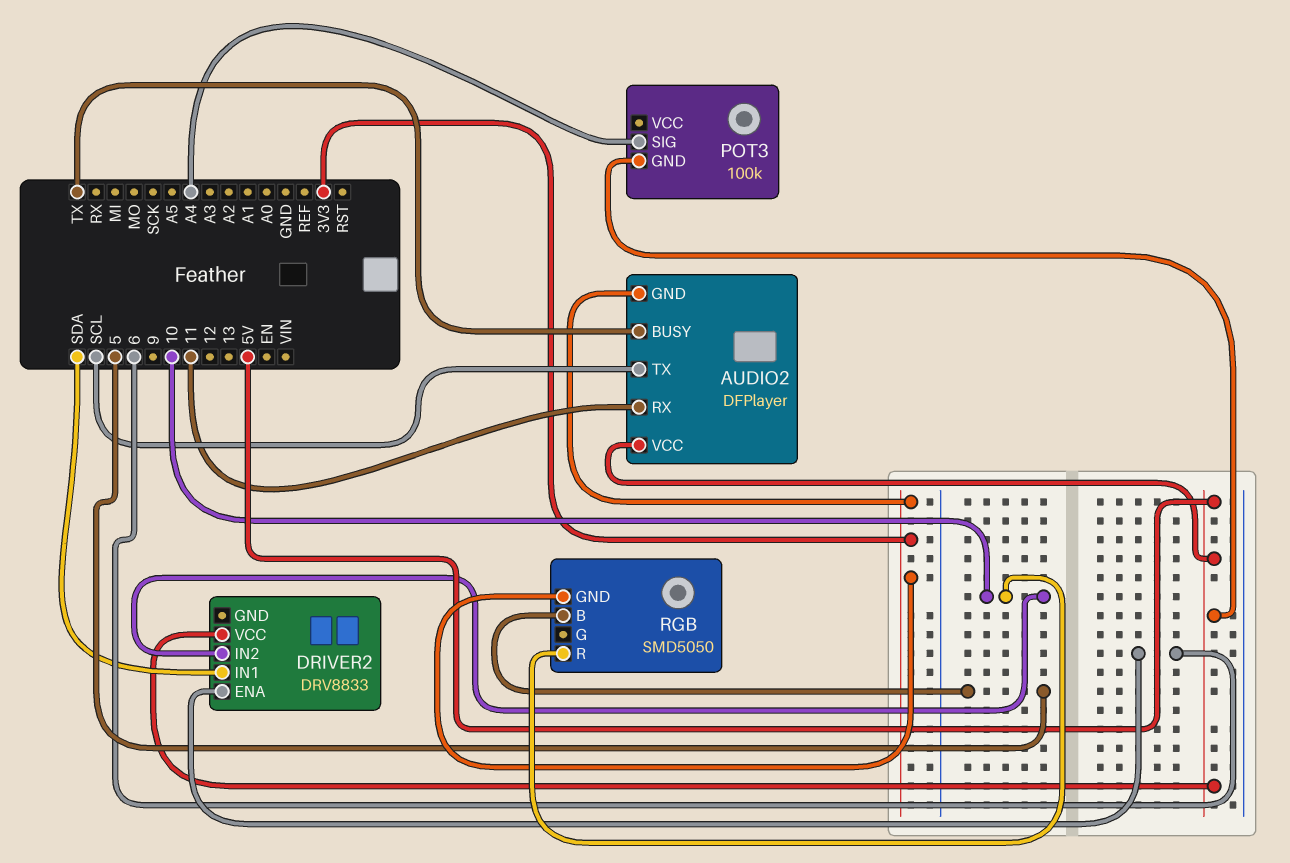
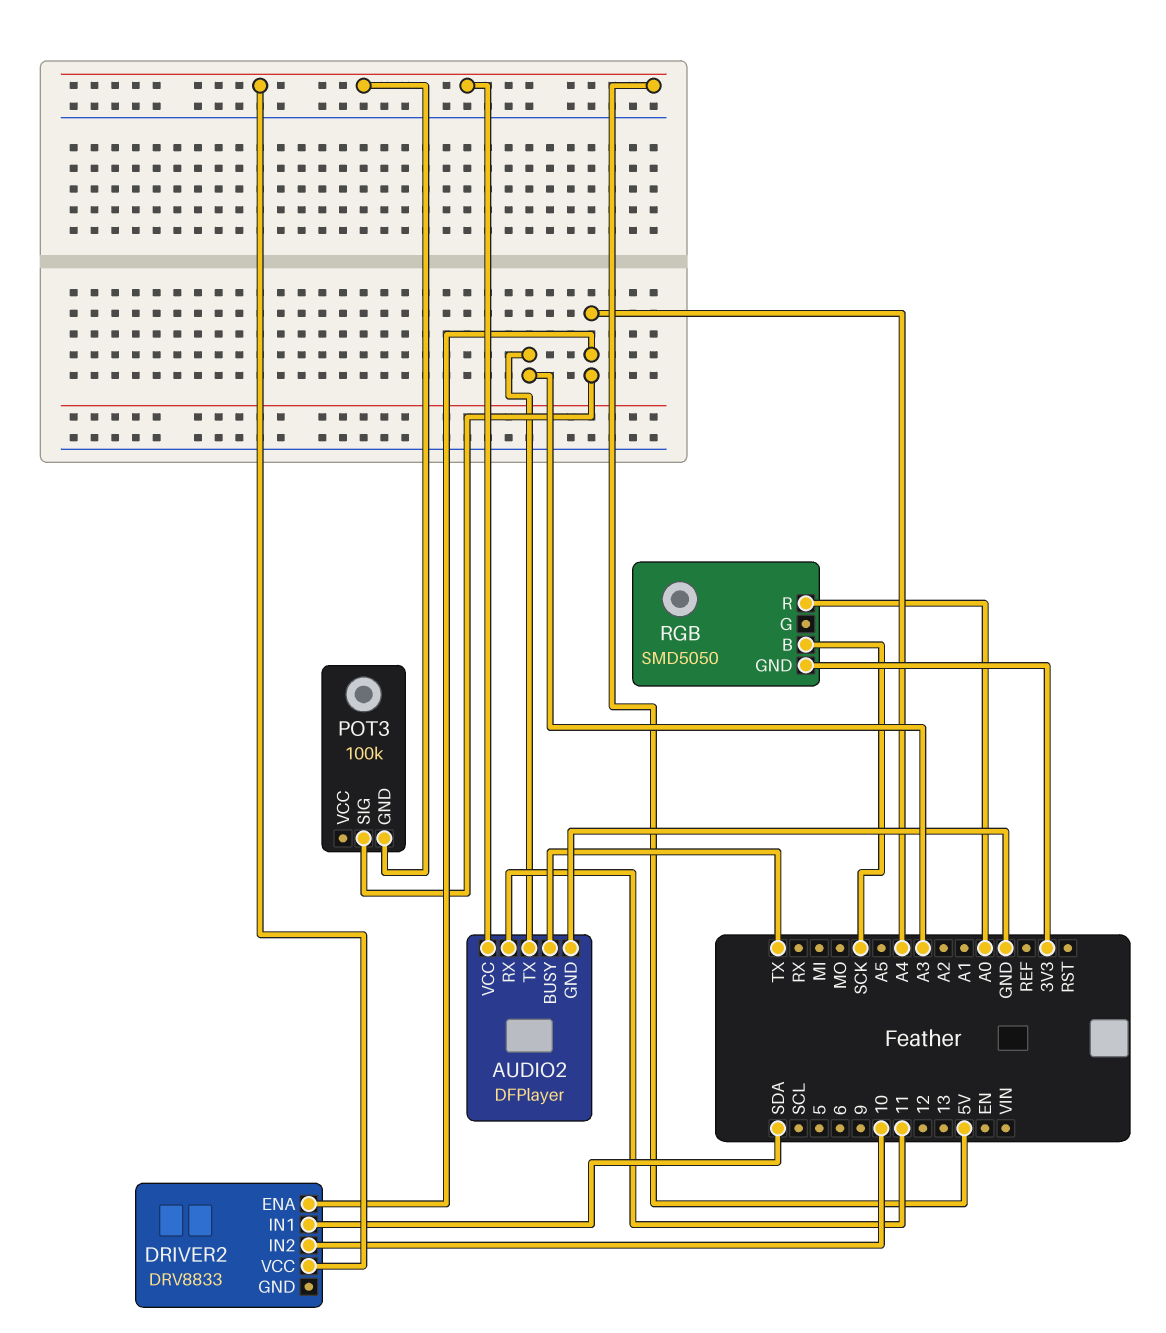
AUDIO2 pin GND: 3V3 -> GND
AUDIO2 pin TX: SCL -> A3
DRIVER2 pin ENA: 6 -> A4
RGB pin B: 5 -> SCK
RGB pin R: 10 -> A0

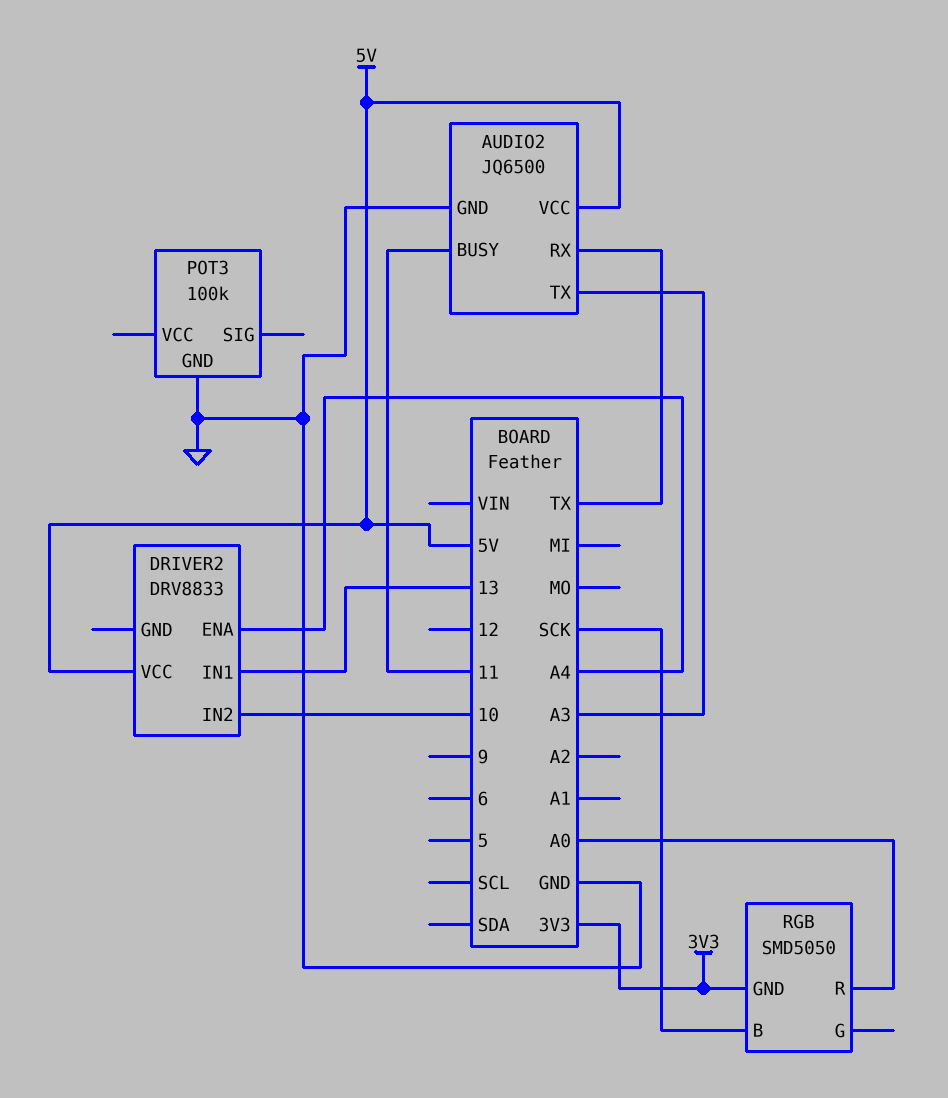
AUDIO2: DFPlayer -> JQ6500
AUDIO2 pin BUSY: TX -> 11
AUDIO2 pin RX: 11 -> TX
DRIVER2 pin IN1: SDA -> 13
POT3 pin GND: 5V -> GND
POT3 pin SIG: A4 -> none

